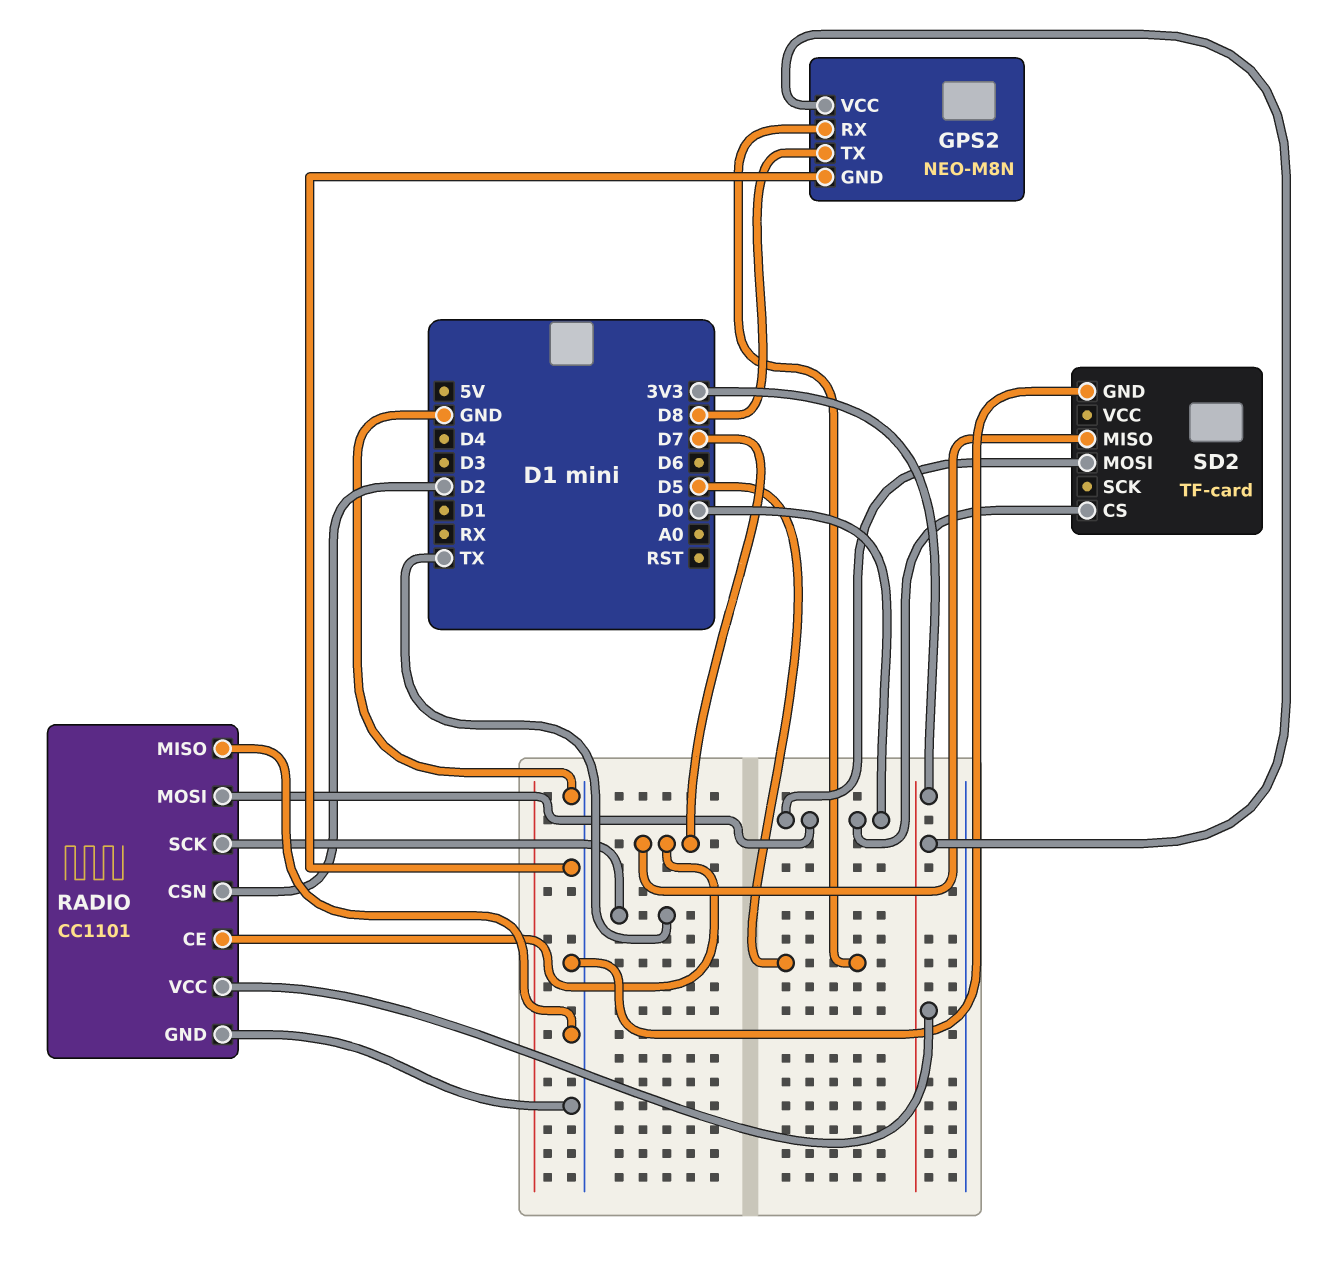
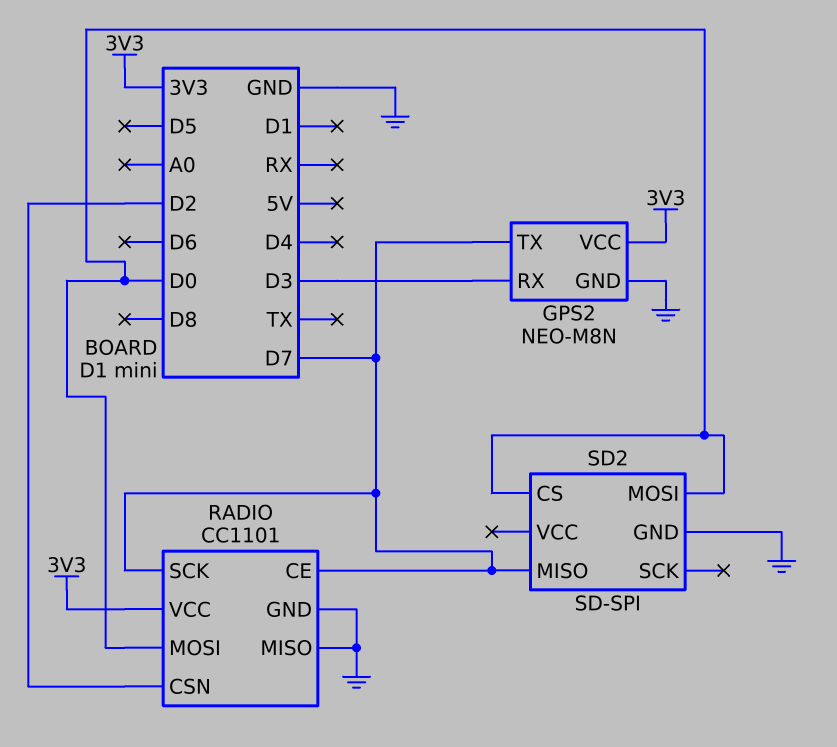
GPS2 pin RX: D5 -> D3
GPS2 pin TX: D8 -> D7
RADIO pin SCK: TX -> D7
SD2: TF-card -> SD-SPI

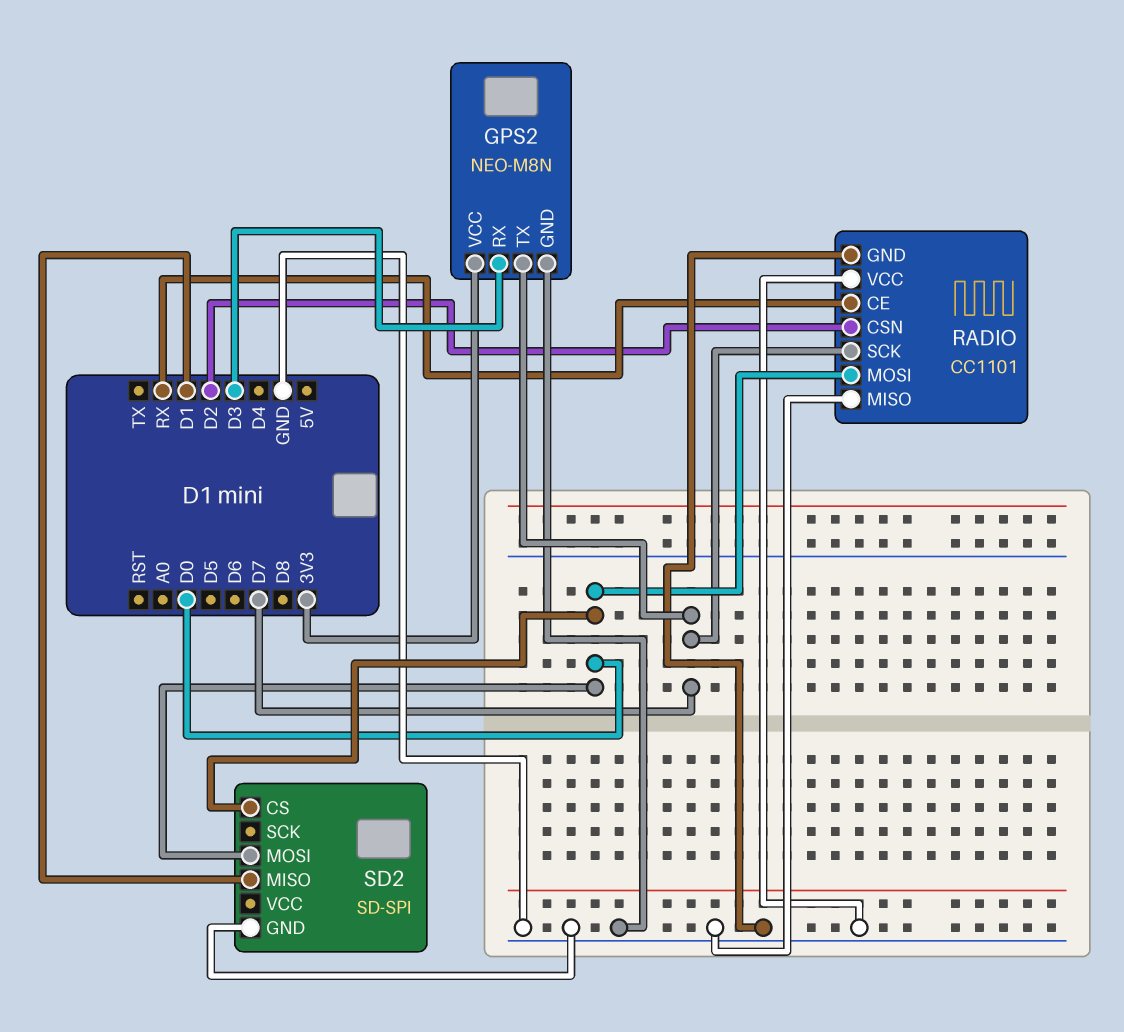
RADIO pin CE: D7 -> RX
RADIO pin VCC: 3V3 -> GND
SD2 pin MISO: D7 -> D1

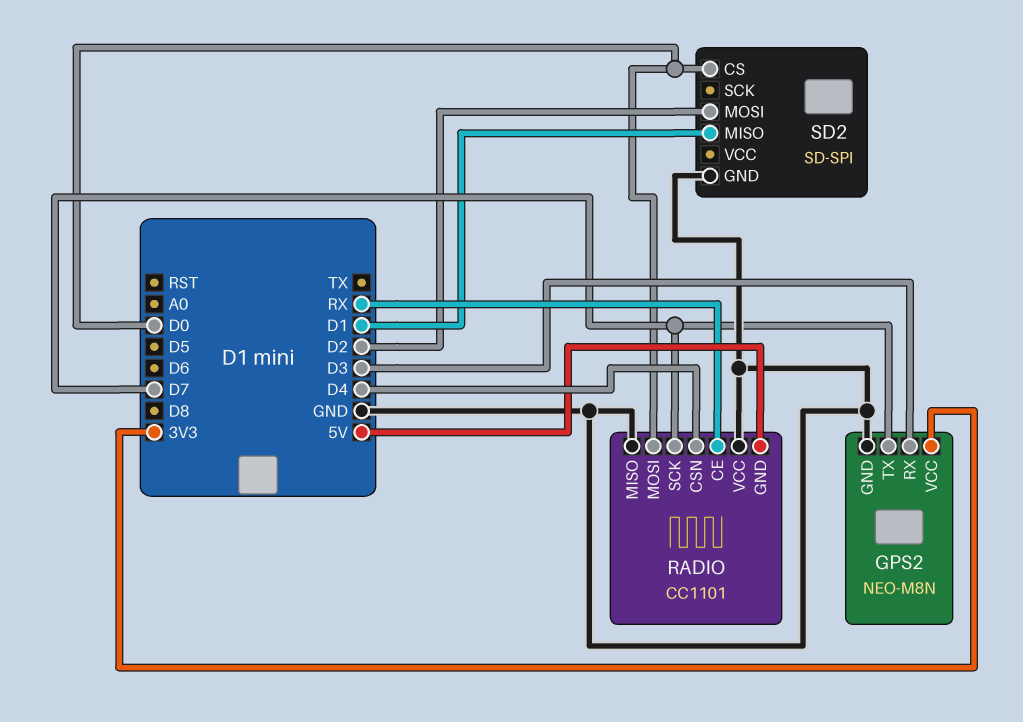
RADIO pin CSN: D2 -> D4
RADIO pin GND: GND -> 5V
SD2 pin MOSI: D0 -> D2

